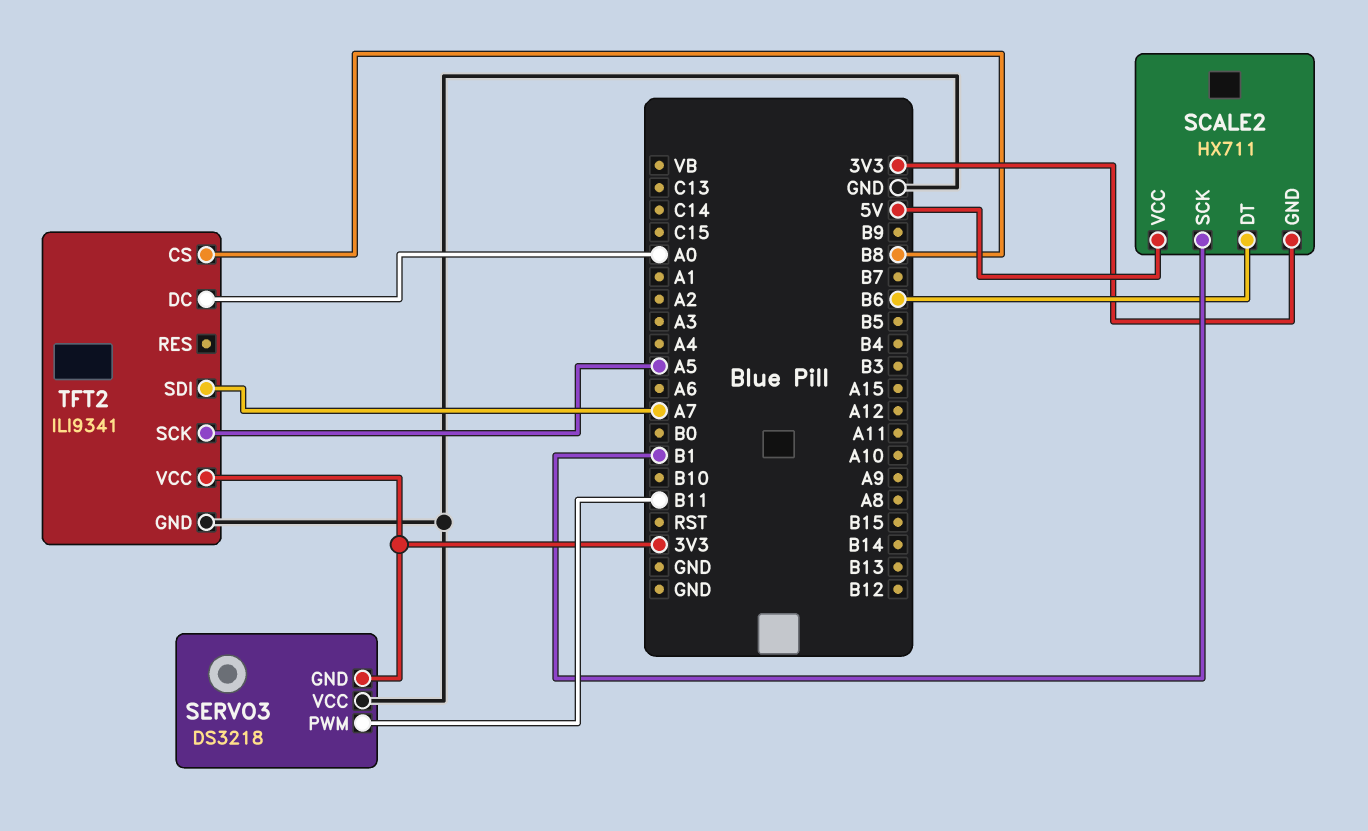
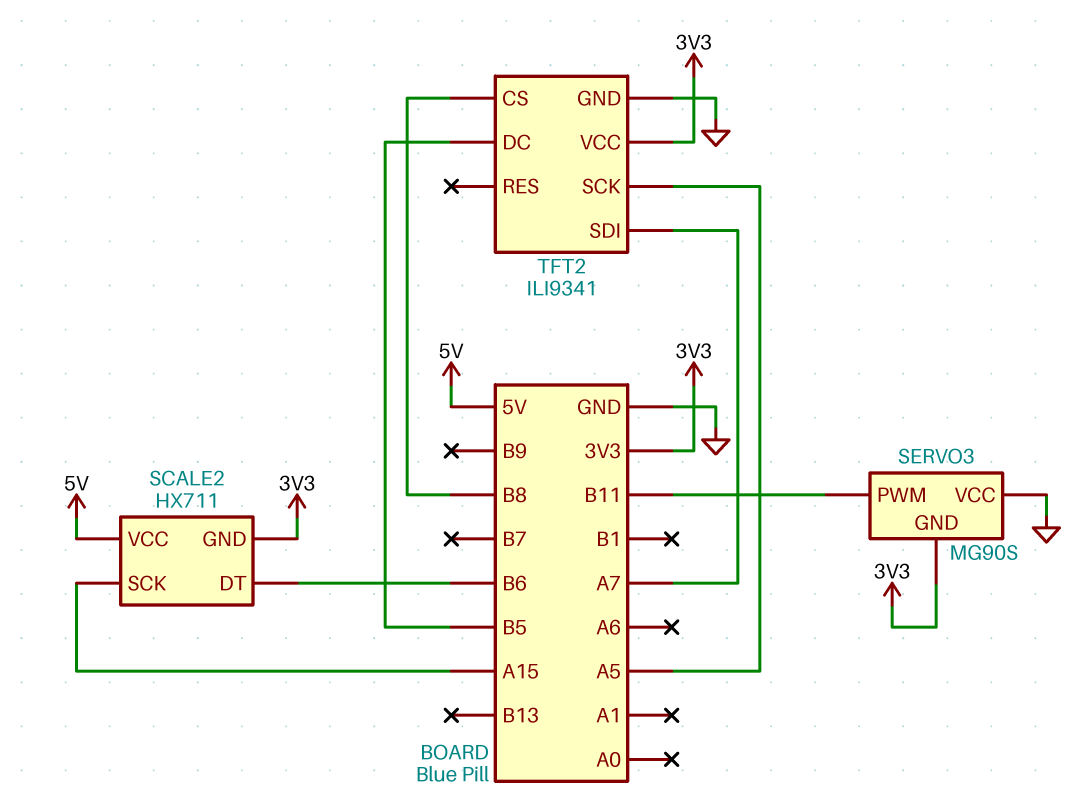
SCALE2 pin SCK: B1 -> A15
SERVO3: DS3218 -> MG90S
TFT2 pin DC: A0 -> B5

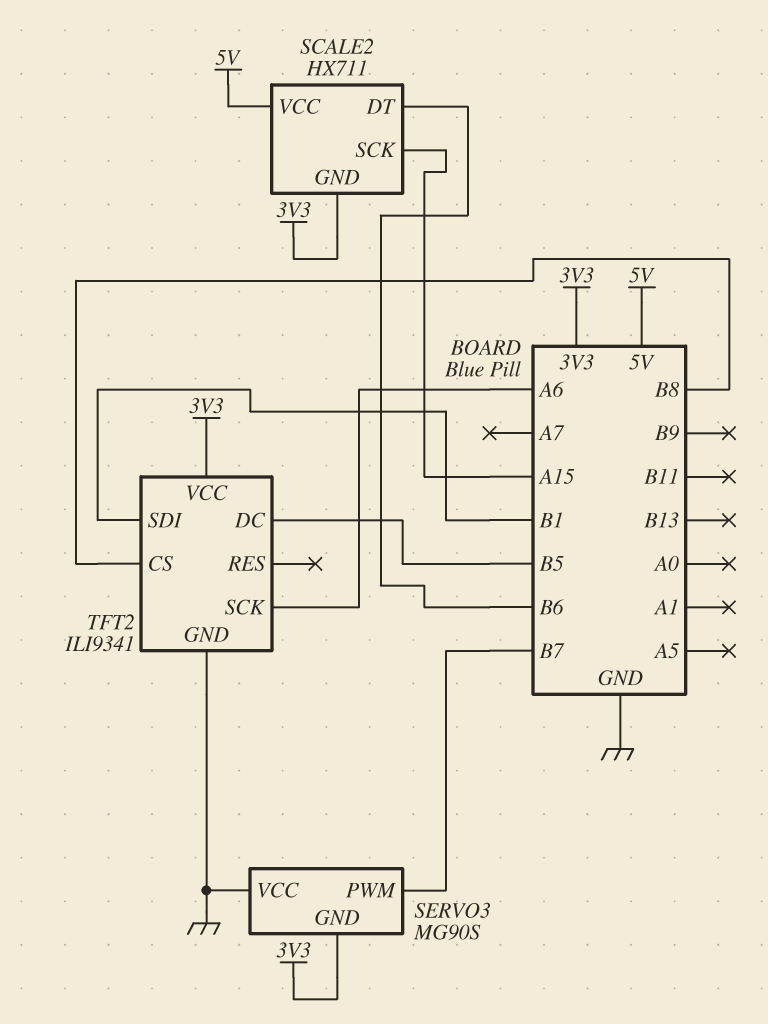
SERVO3 pin PWM: B11 -> B7
TFT2 pin SCK: A5 -> A6
TFT2 pin SDI: A7 -> B1

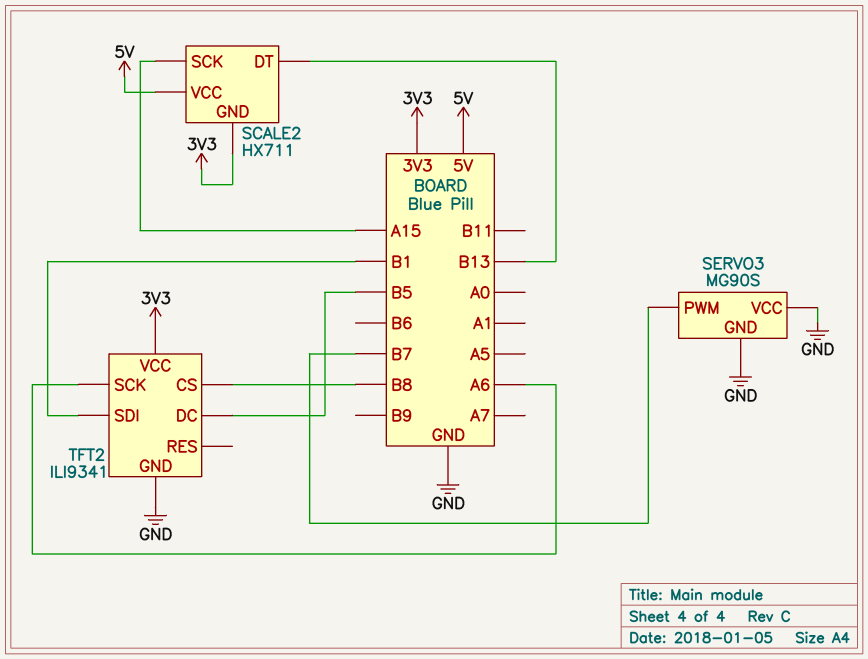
SCALE2 pin DT: B6 -> B13
SERVO3 pin GND: 3V3 -> GND

